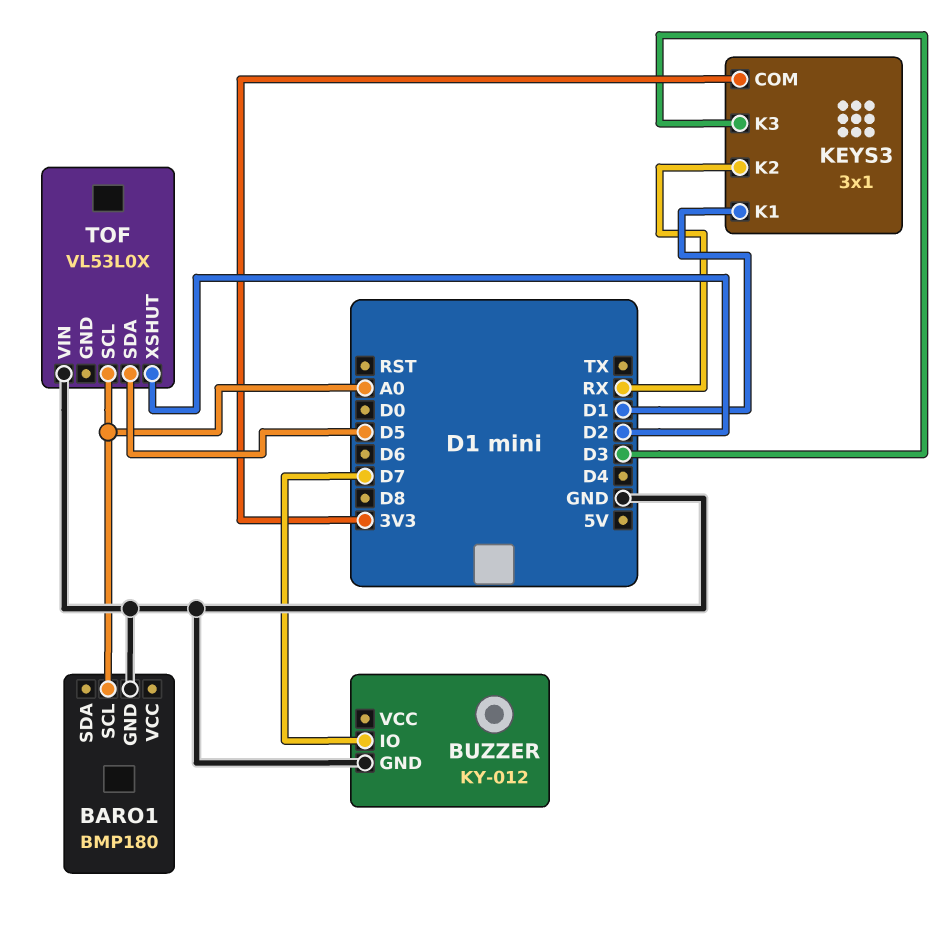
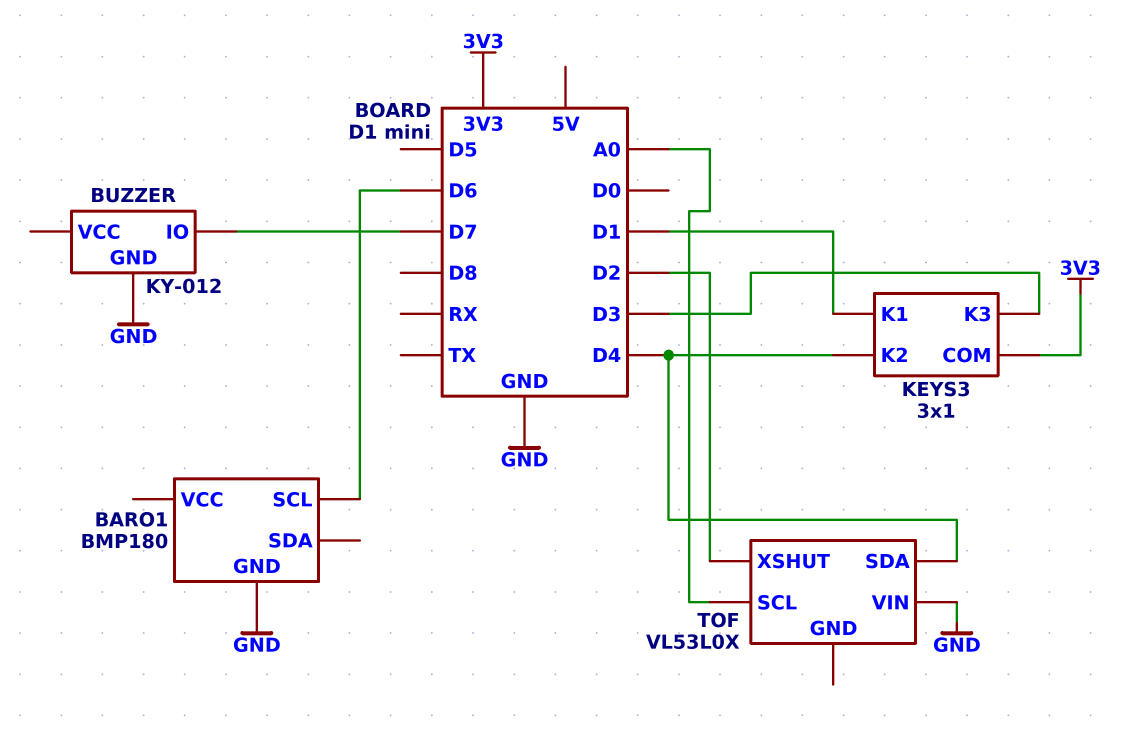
BARO1 pin SCL: A0 -> D6
KEYS3 pin K2: RX -> D4
TOF pin SDA: D5 -> D4

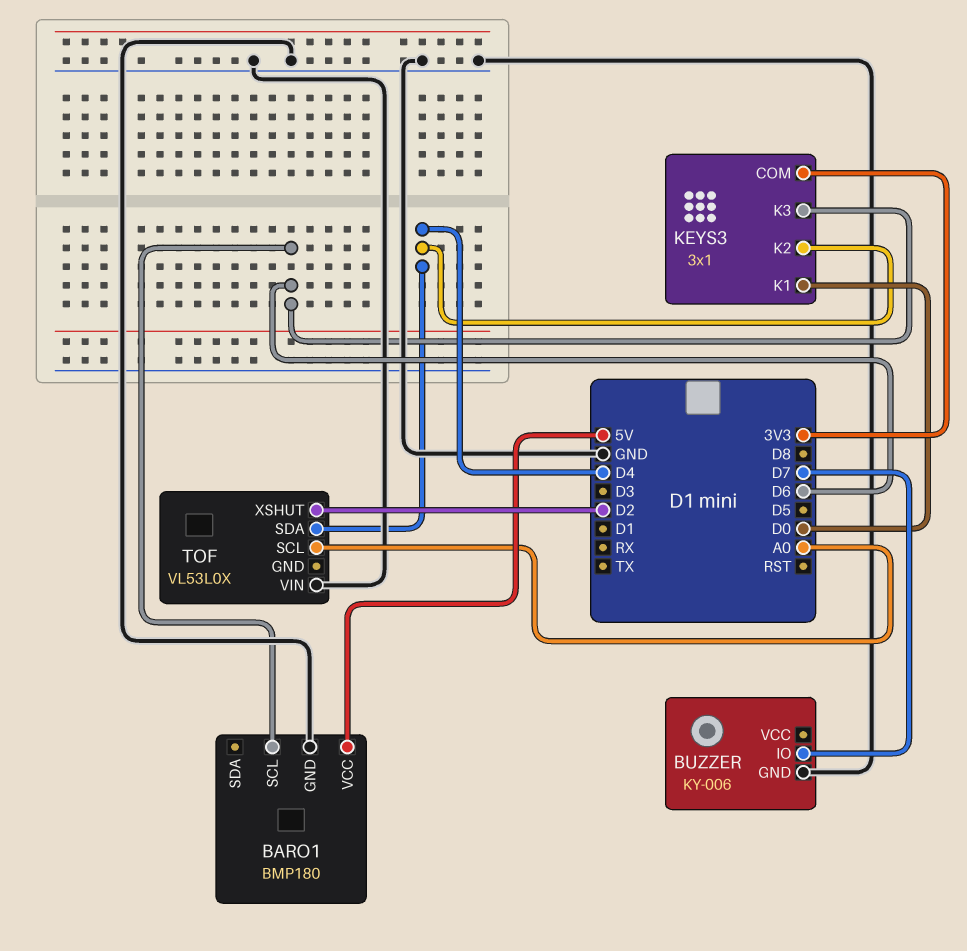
BARO1 pin VCC: none -> 5V
BUZZER: KY-012 -> KY-006
KEYS3 pin K1: D1 -> D0
KEYS3 pin K3: D3 -> D6

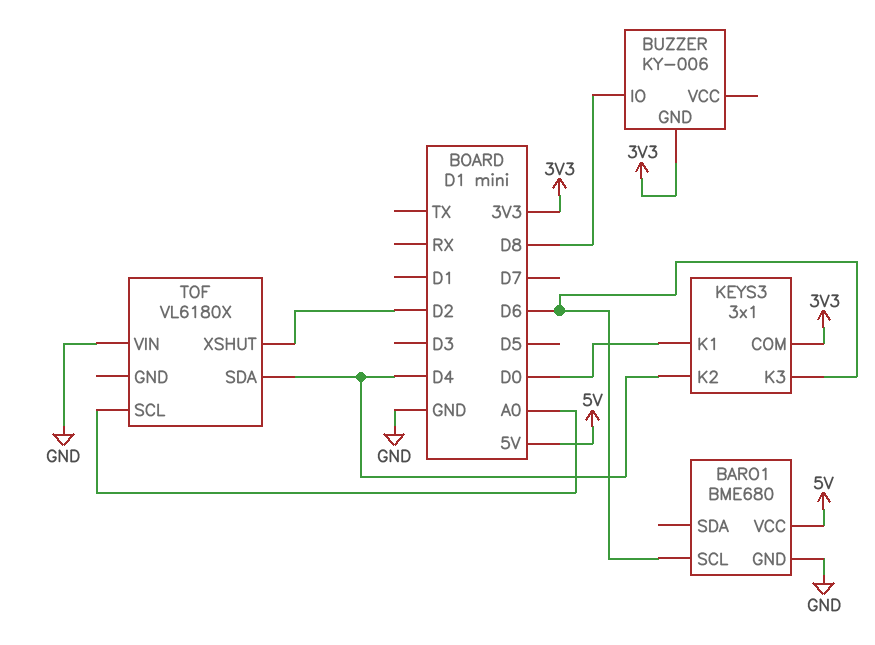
BARO1: BMP180 -> BME680
BUZZER pin GND: GND -> 3V3
BUZZER pin IO: D7 -> D8
TOF: VL53L0X -> VL6180X

